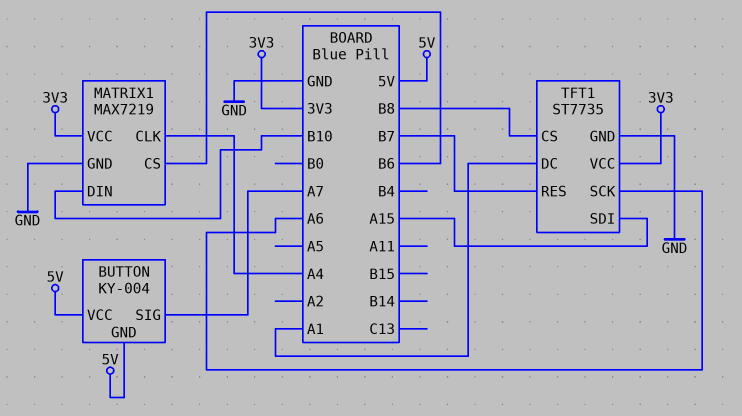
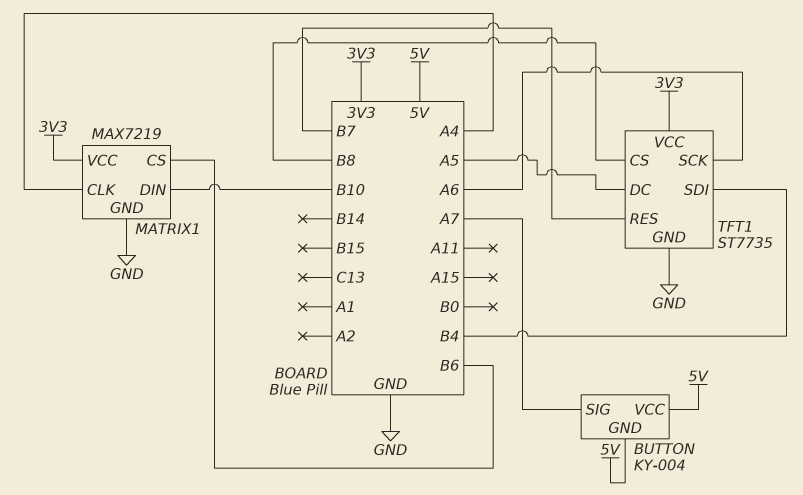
TFT1 pin DC: A1 -> A5
TFT1 pin SDI: A15 -> B4

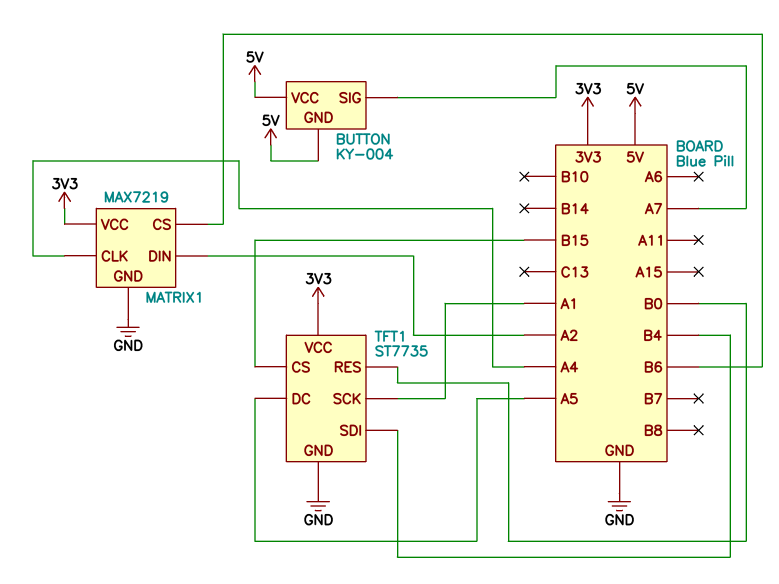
MATRIX1 pin DIN: B10 -> A2
TFT1 pin CS: B8 -> B15
TFT1 pin RES: B7 -> B0
TFT1 pin SCK: A6 -> A1

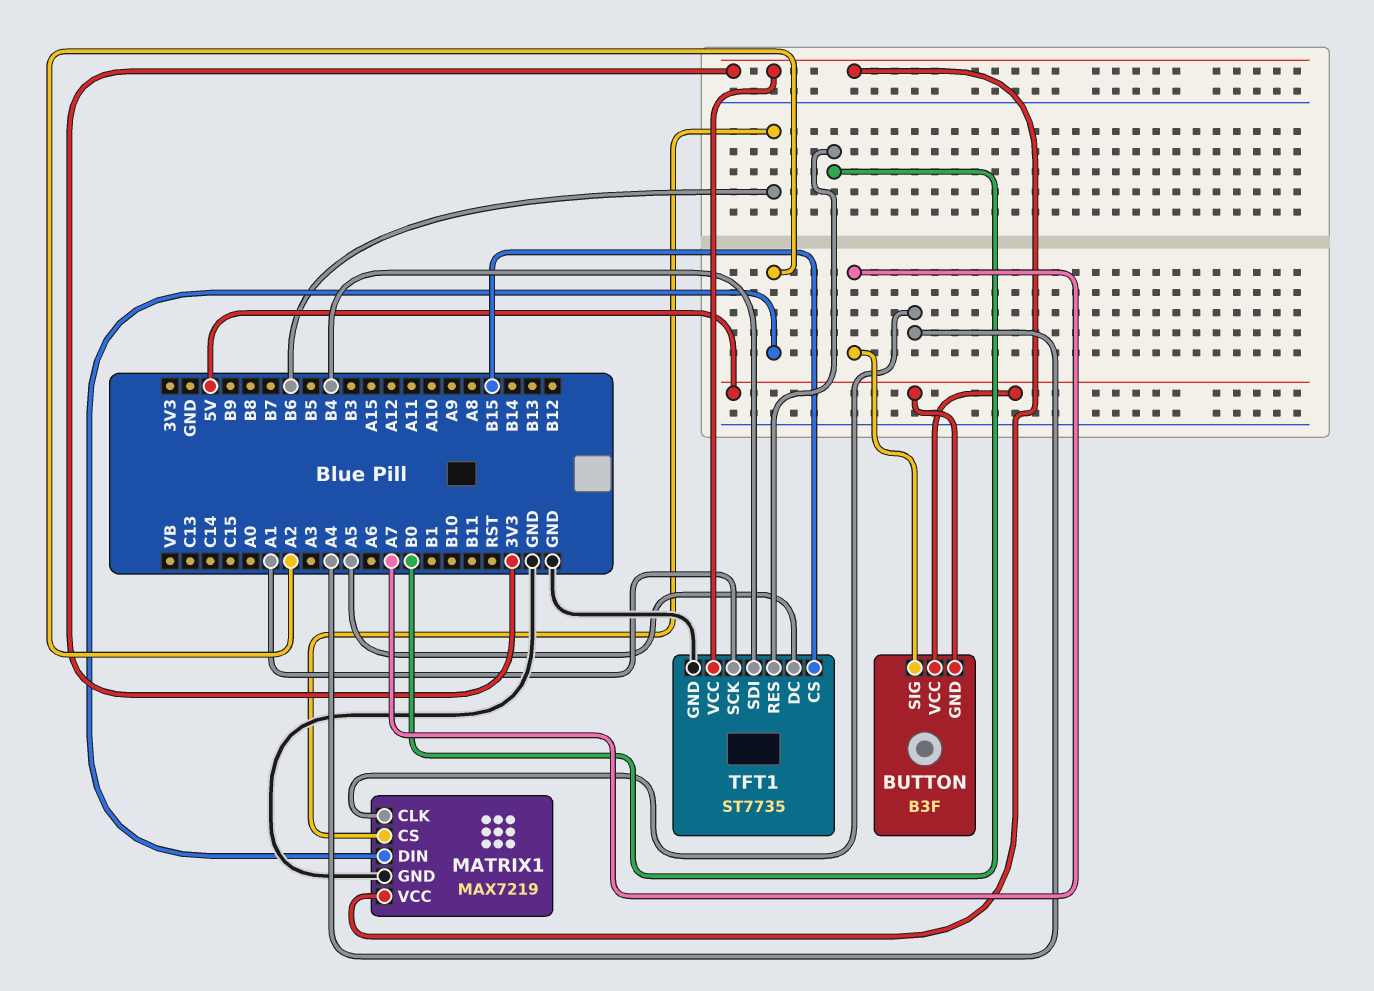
BUTTON: KY-004 -> B3F

